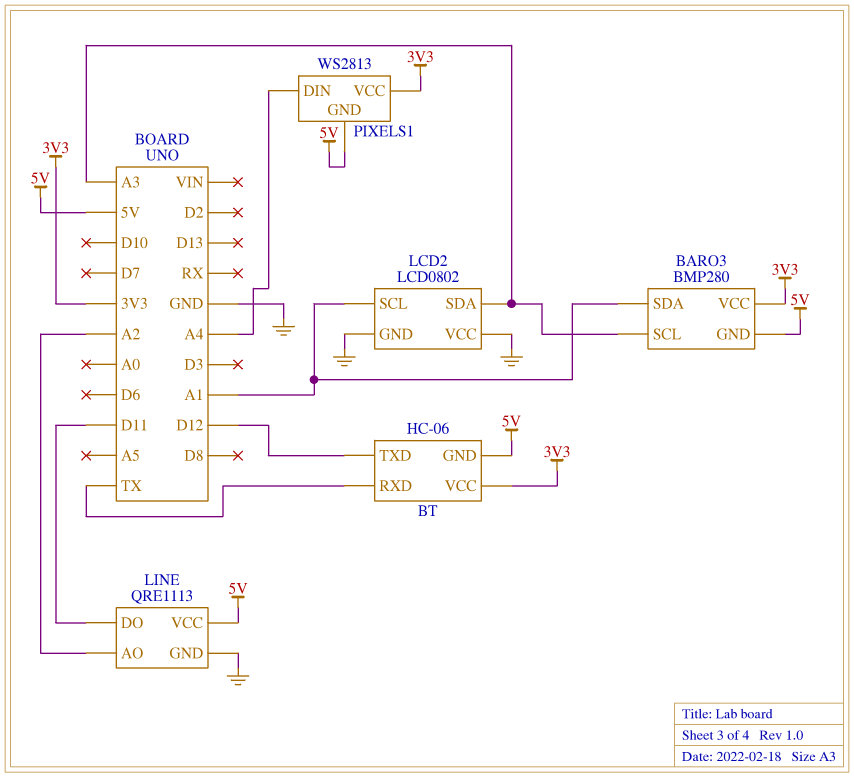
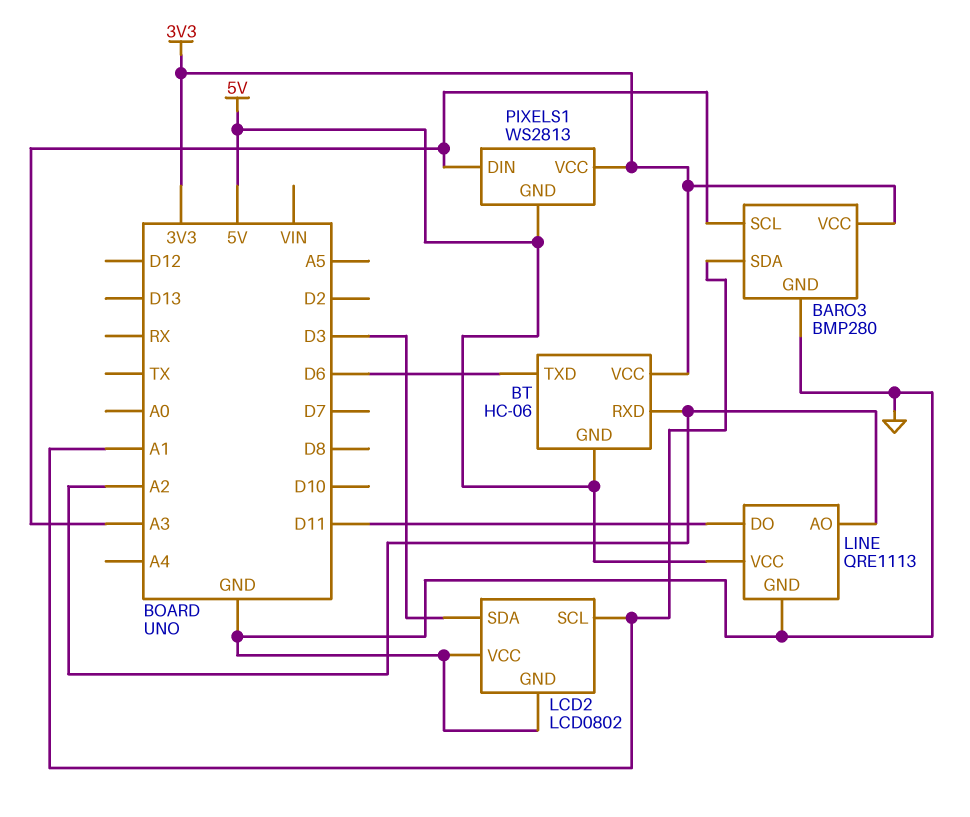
BARO3 pin GND: 5V -> GND
BT pin RXD: TX -> A2
BT pin TXD: D12 -> D6
LCD2 pin SDA: A3 -> D3
PIXELS1 pin DIN: A4 -> A3

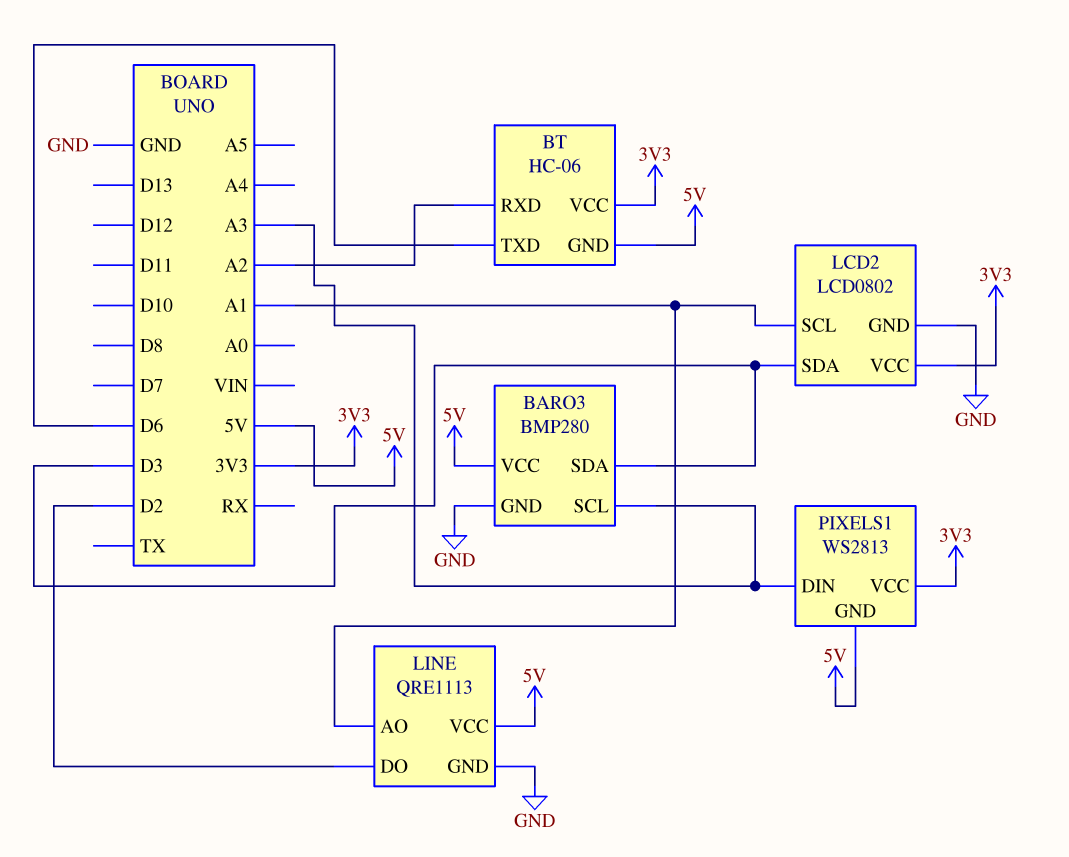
BARO3 pin SDA: A1 -> D3
BARO3 pin VCC: 3V3 -> 5V
LCD2 pin VCC: GND -> 3V3
LINE pin AO: A2 -> A1
LINE pin DO: D11 -> D2

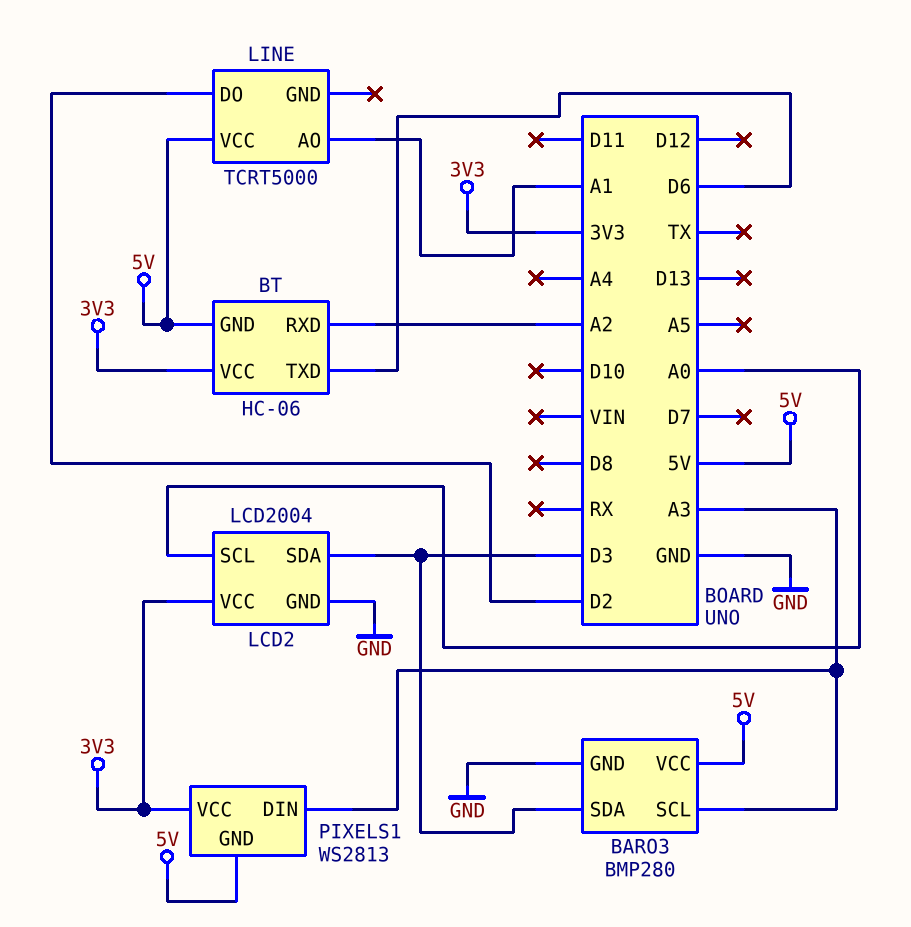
LCD2: LCD0802 -> LCD2004
LCD2 pin SCL: A1 -> A0
LINE: QRE1113 -> TCRT5000
LINE pin GND: GND -> none

